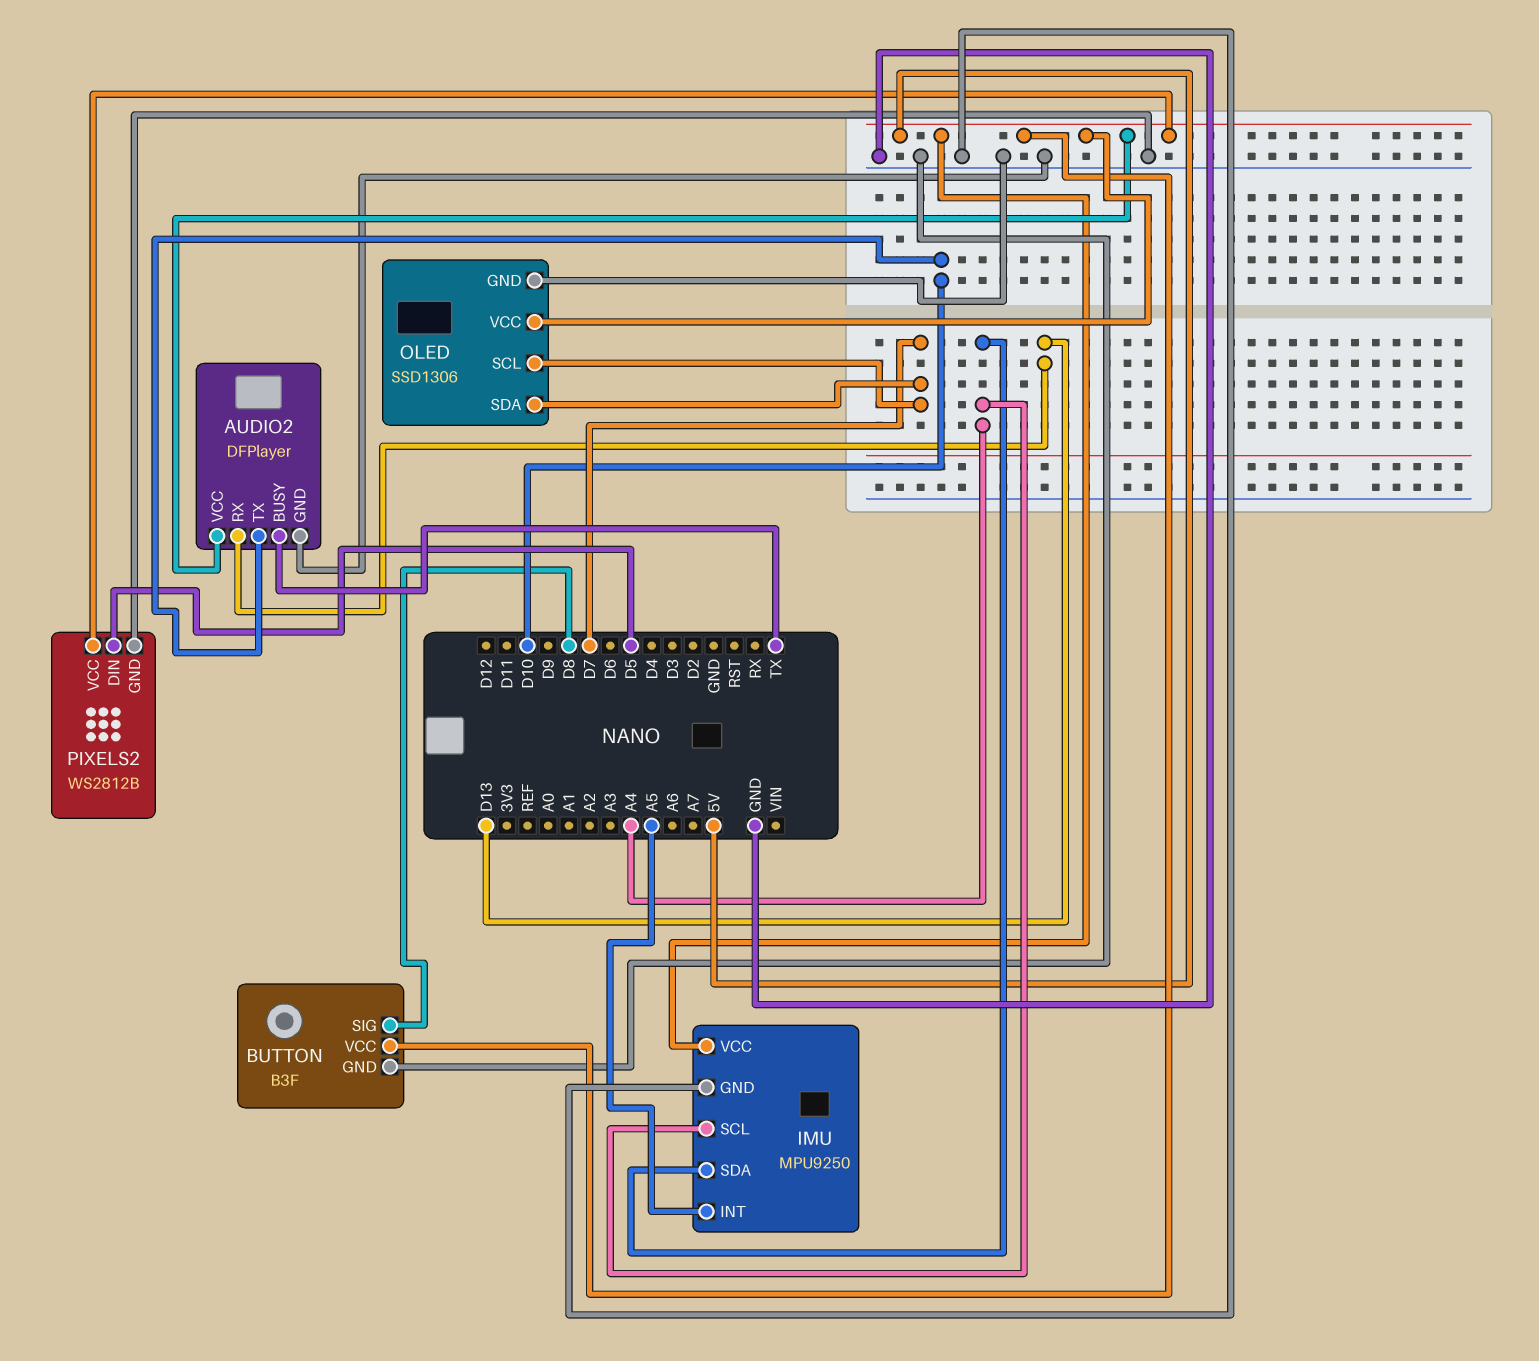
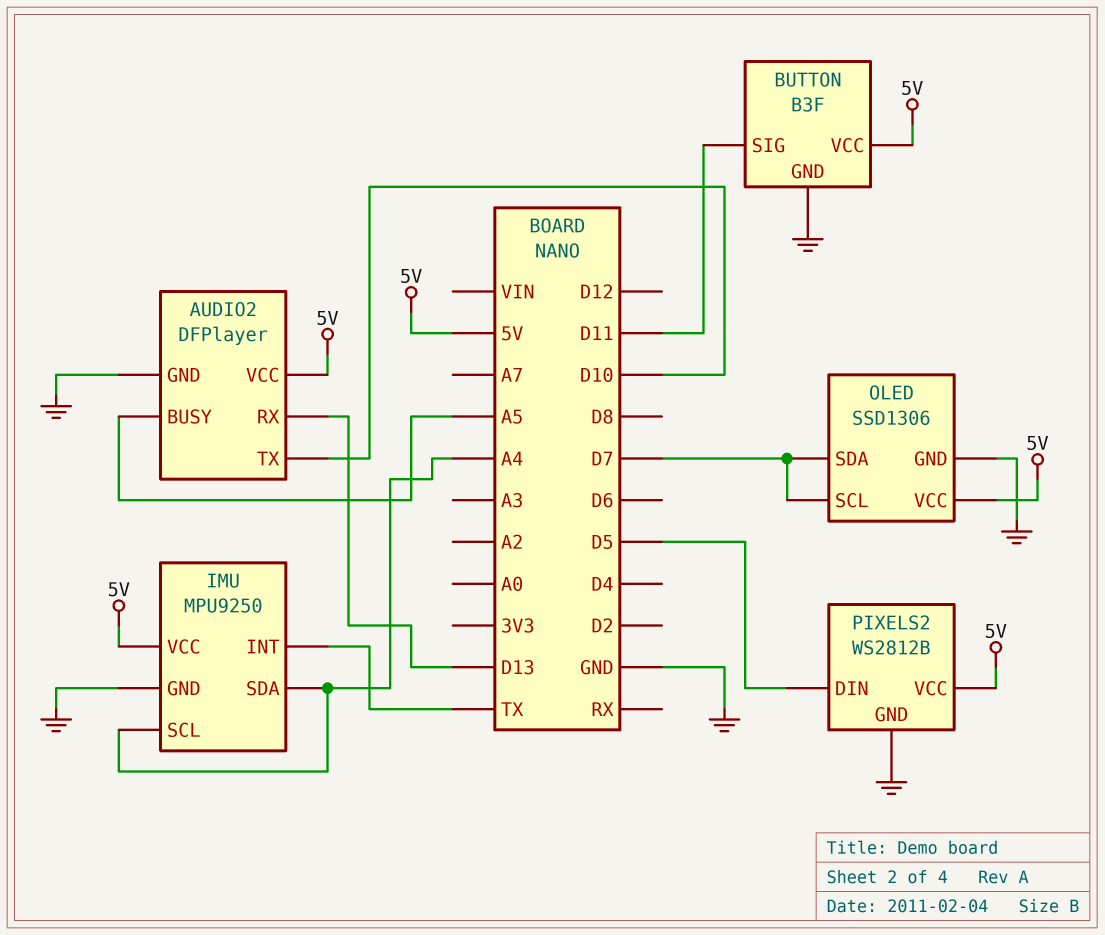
AUDIO2 pin BUSY: TX -> A5
BUTTON pin SIG: D8 -> D11
IMU pin INT: A5 -> TX

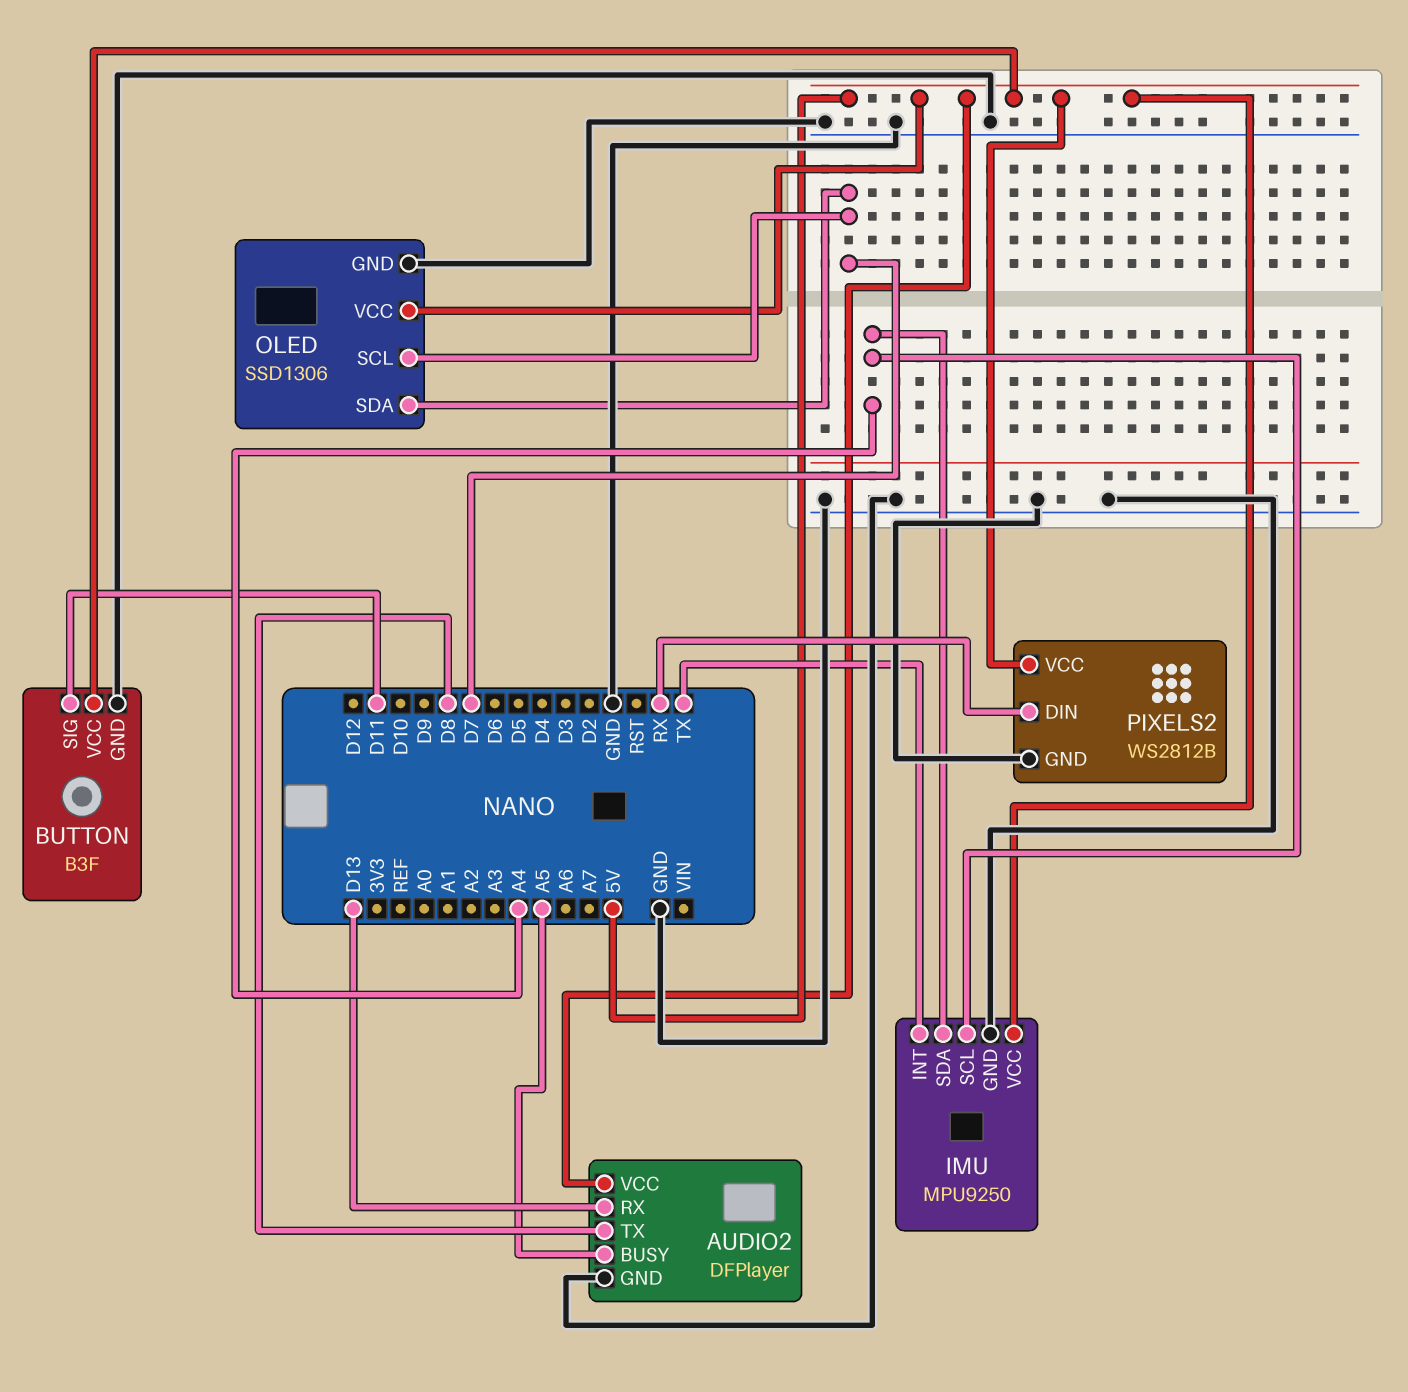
AUDIO2 pin TX: D10 -> D8
PIXELS2 pin DIN: D5 -> RX

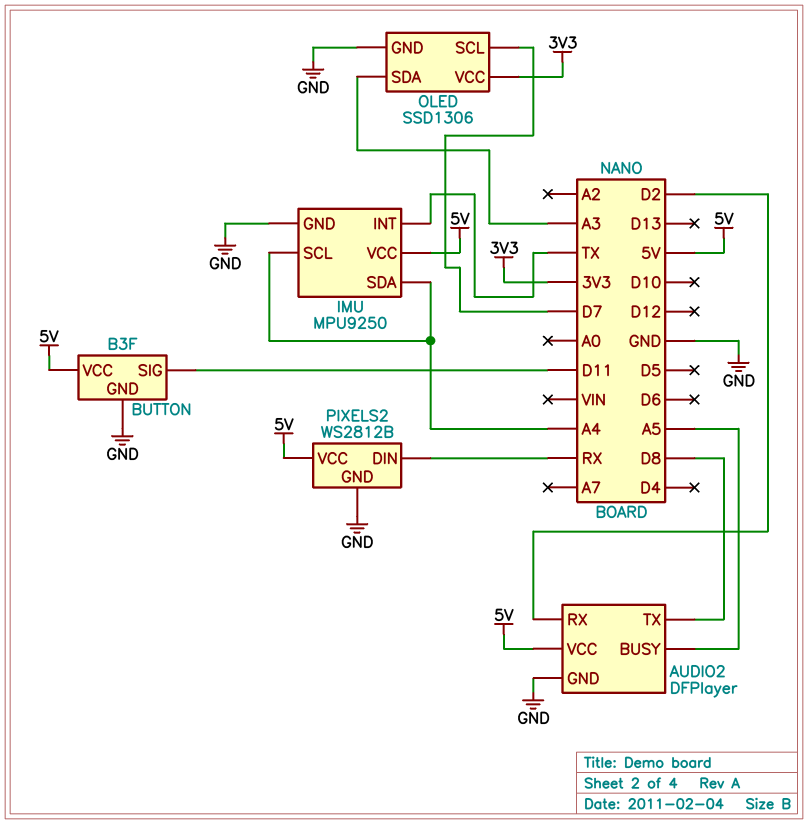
AUDIO2 pin RX: D13 -> D2
OLED pin SDA: D7 -> A3
OLED pin VCC: 5V -> 3V3

